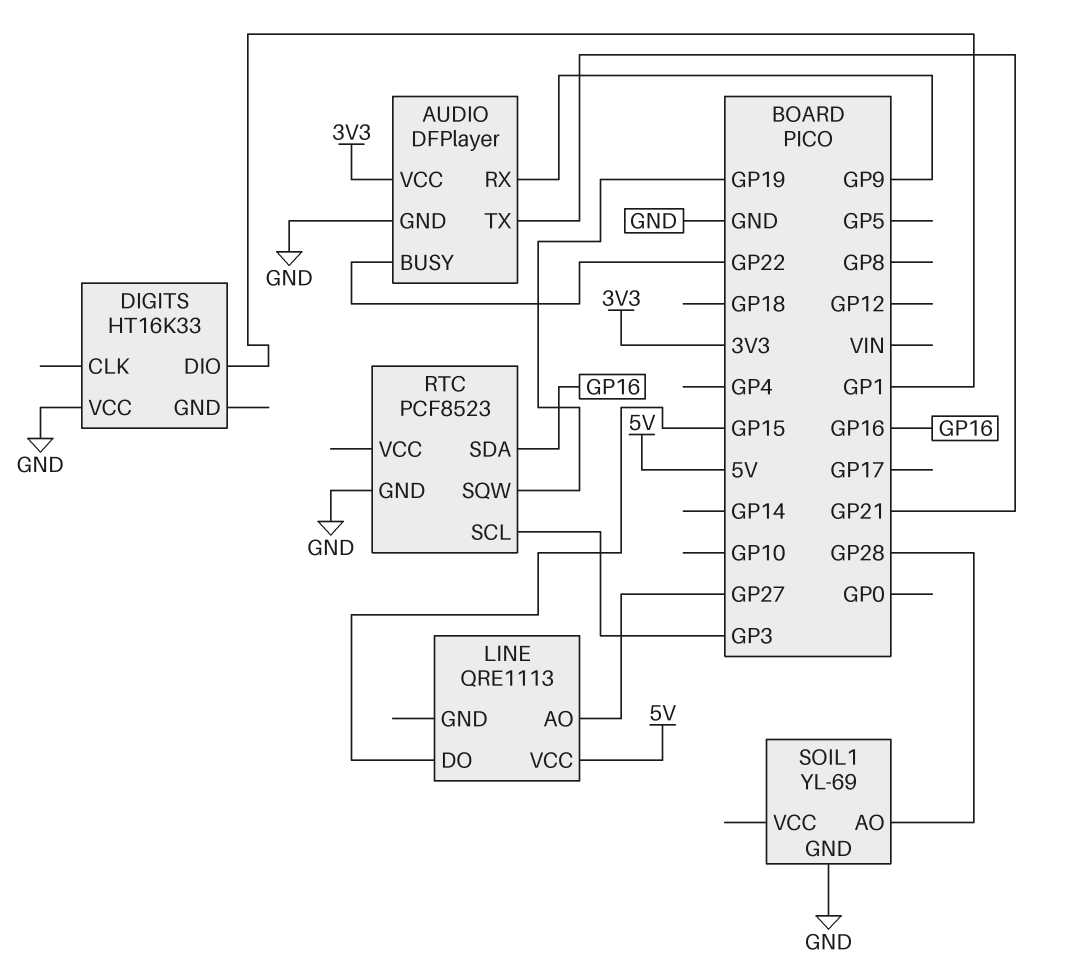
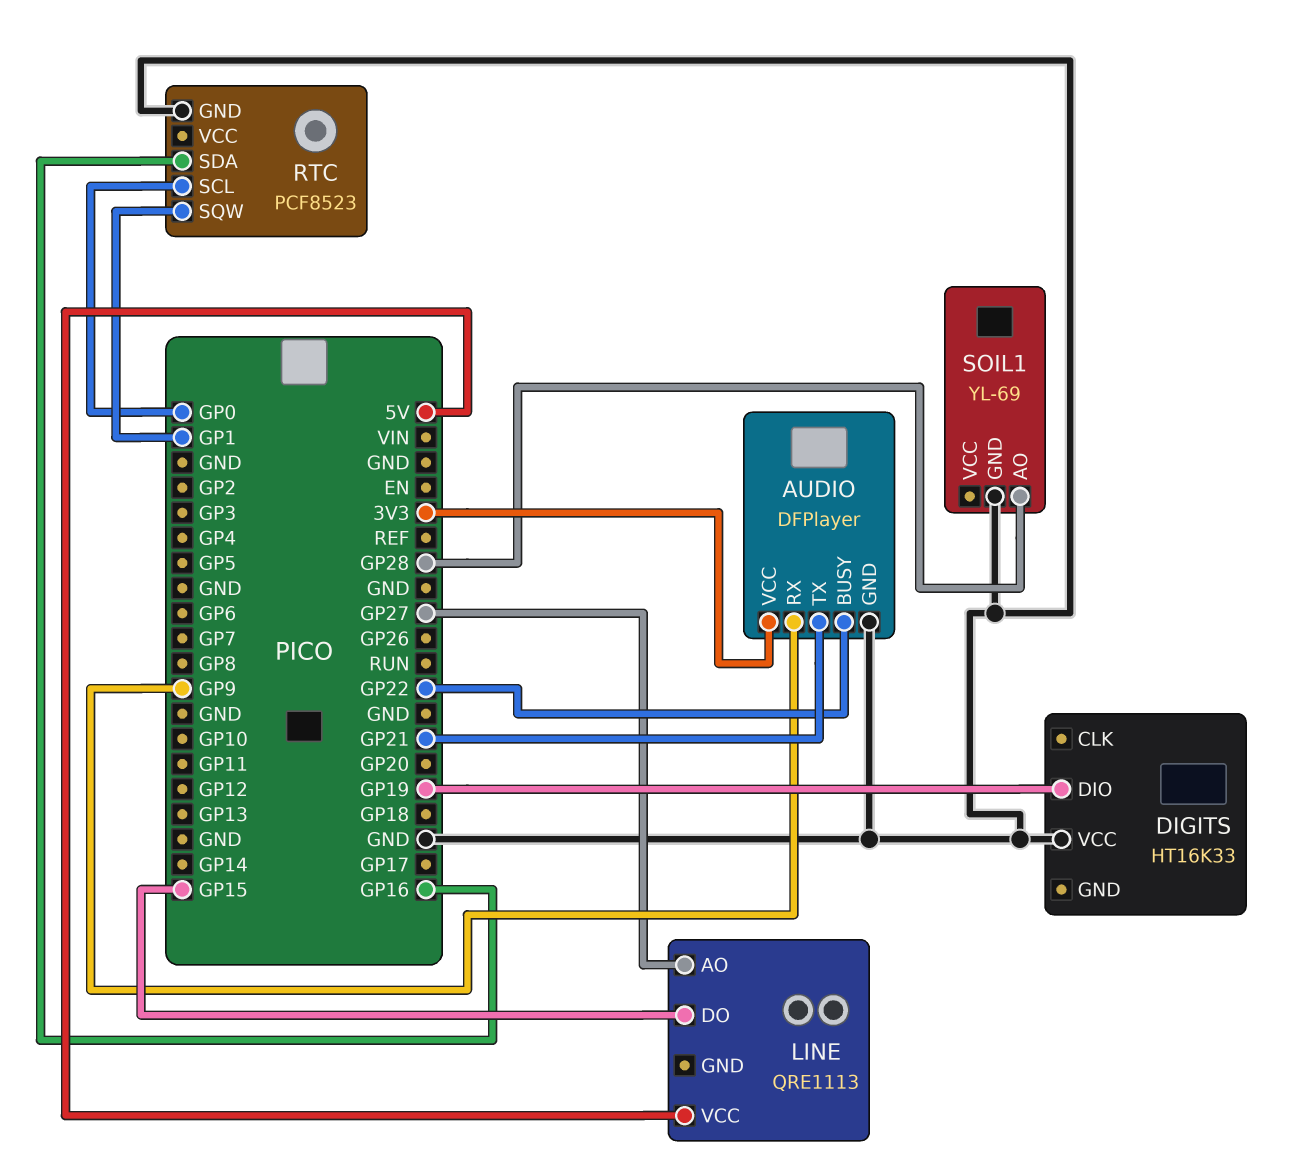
DIGITS pin DIO: GP1 -> GP19
RTC pin SCL: GP3 -> GP0
RTC pin SQW: GP19 -> GP1

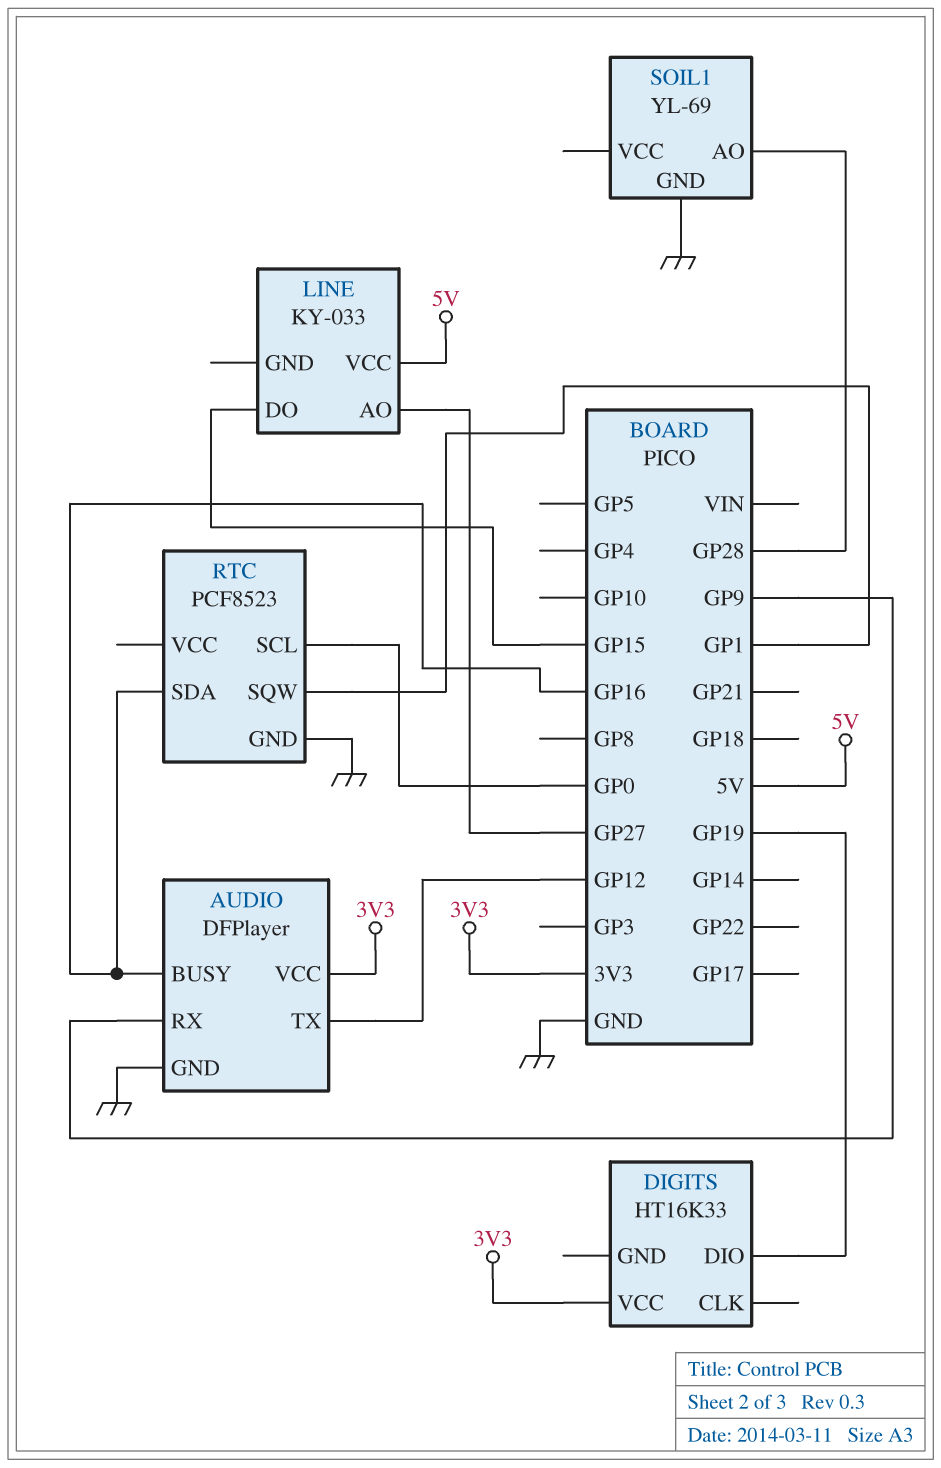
AUDIO pin BUSY: GP22 -> GP16
AUDIO pin TX: GP21 -> GP12
DIGITS pin VCC: GND -> 3V3
LINE: QRE1113 -> KY-033

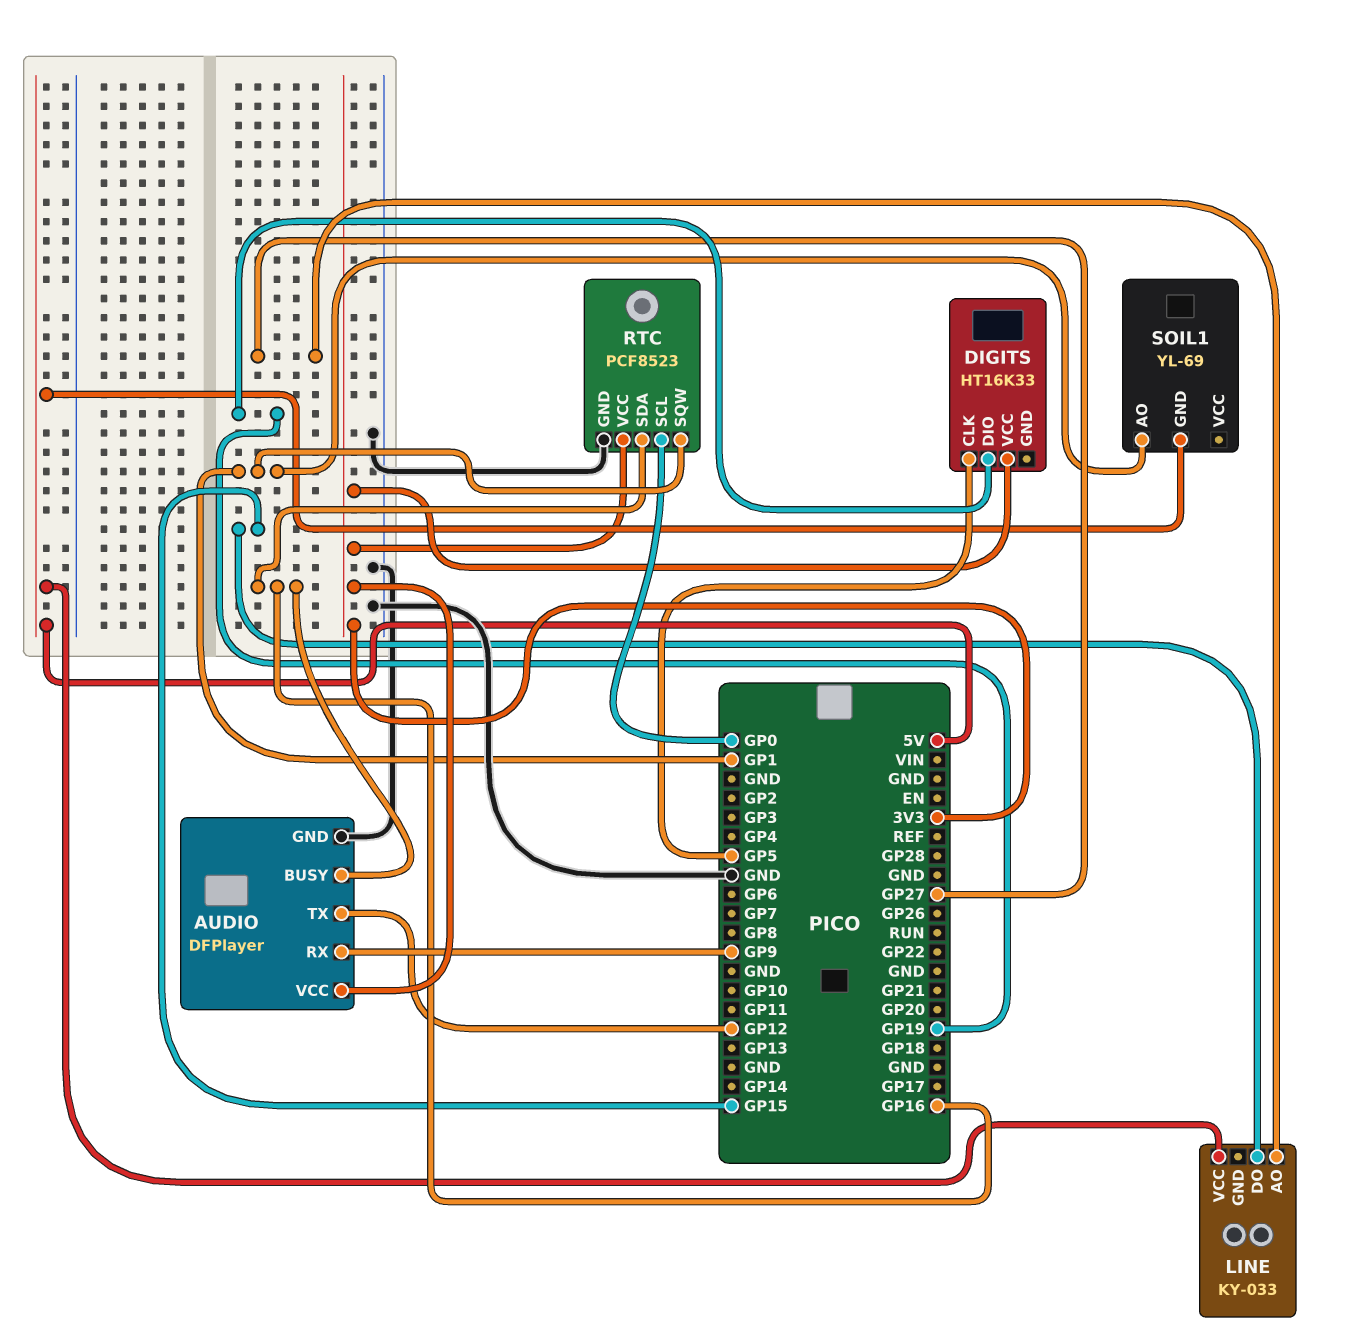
DIGITS pin CLK: none -> GP5
RTC pin VCC: none -> 3V3
SOIL1 pin AO: GP28 -> GP1
SOIL1 pin GND: GND -> 5V

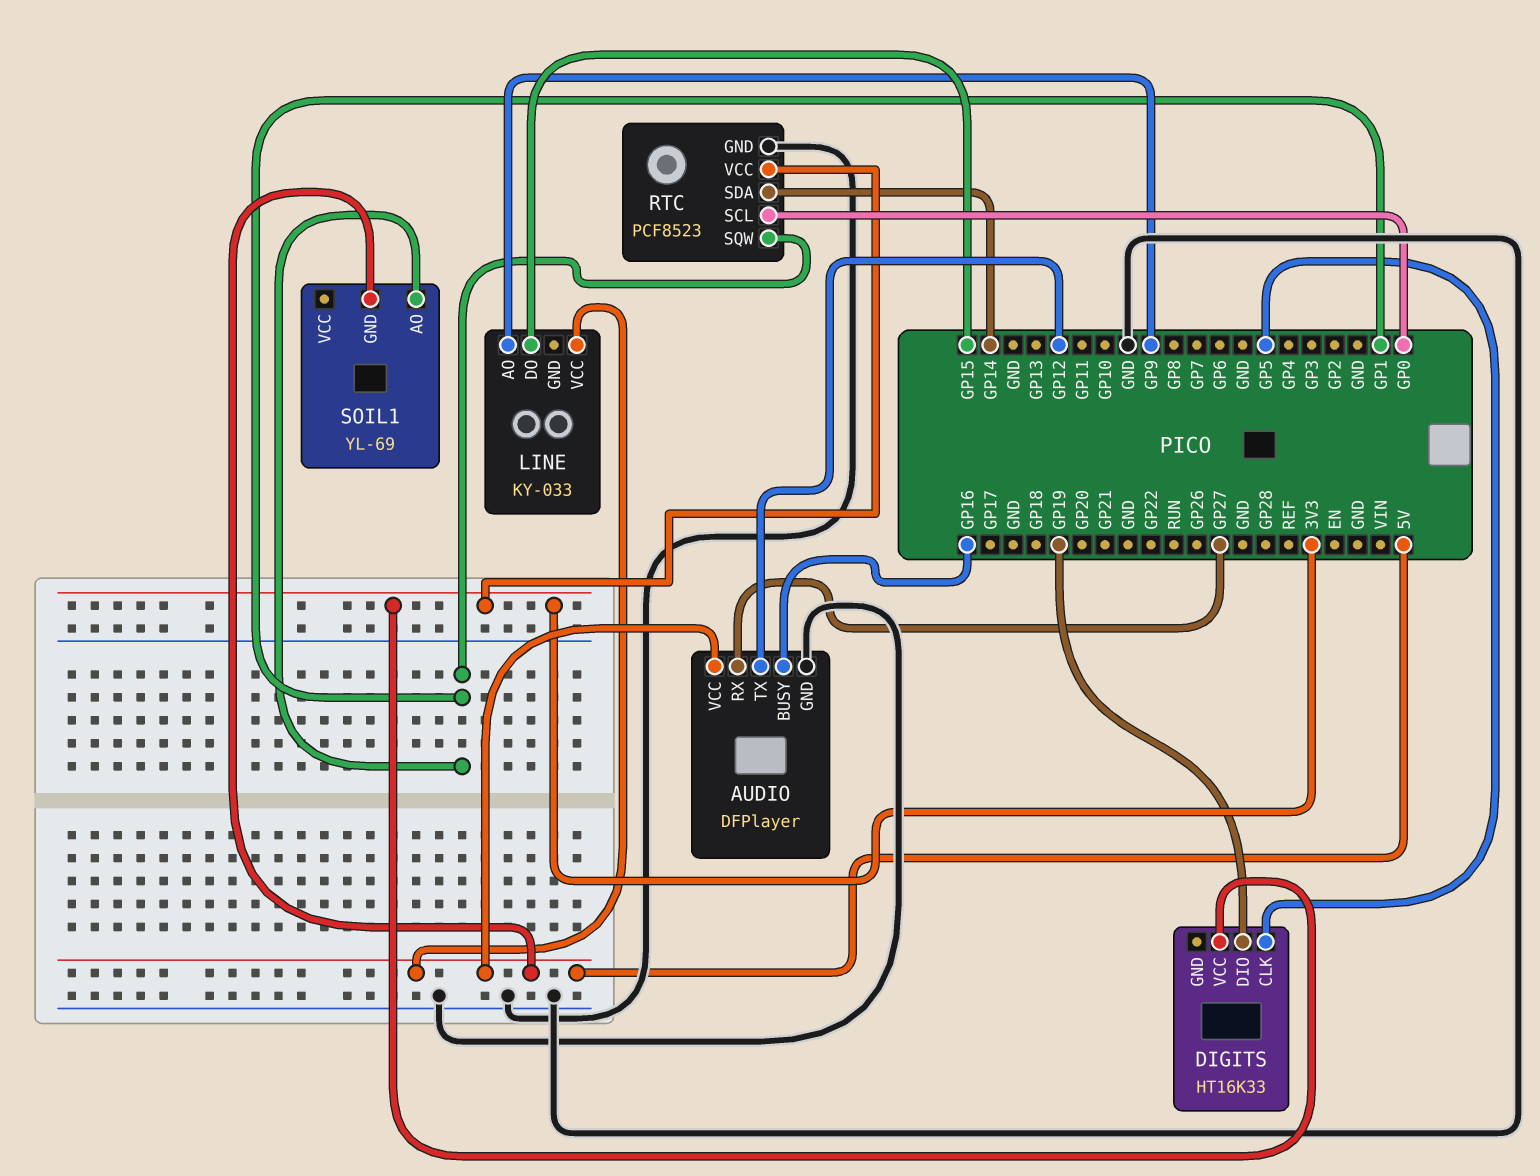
AUDIO pin RX: GP9 -> GP27
AUDIO pin VCC: 3V3 -> 5V
LINE pin AO: GP27 -> GP9
RTC pin SDA: GP16 -> GP14

